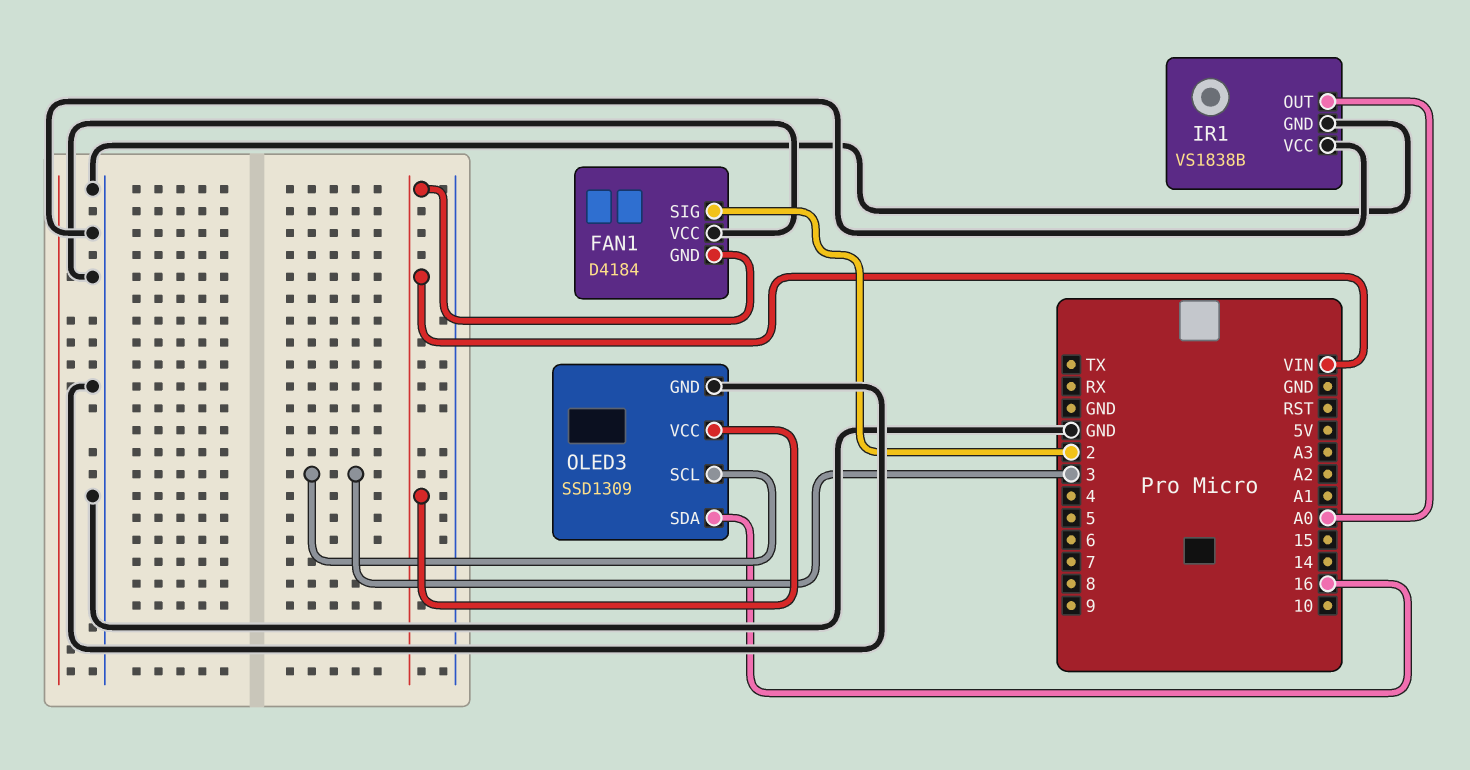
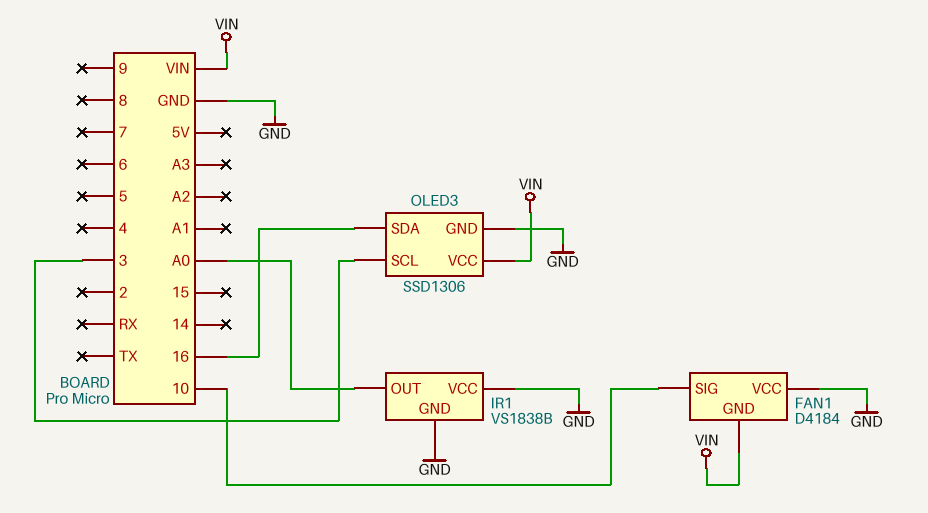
FAN1 pin SIG: 2 -> 10
OLED3: SSD1309 -> SSD1306

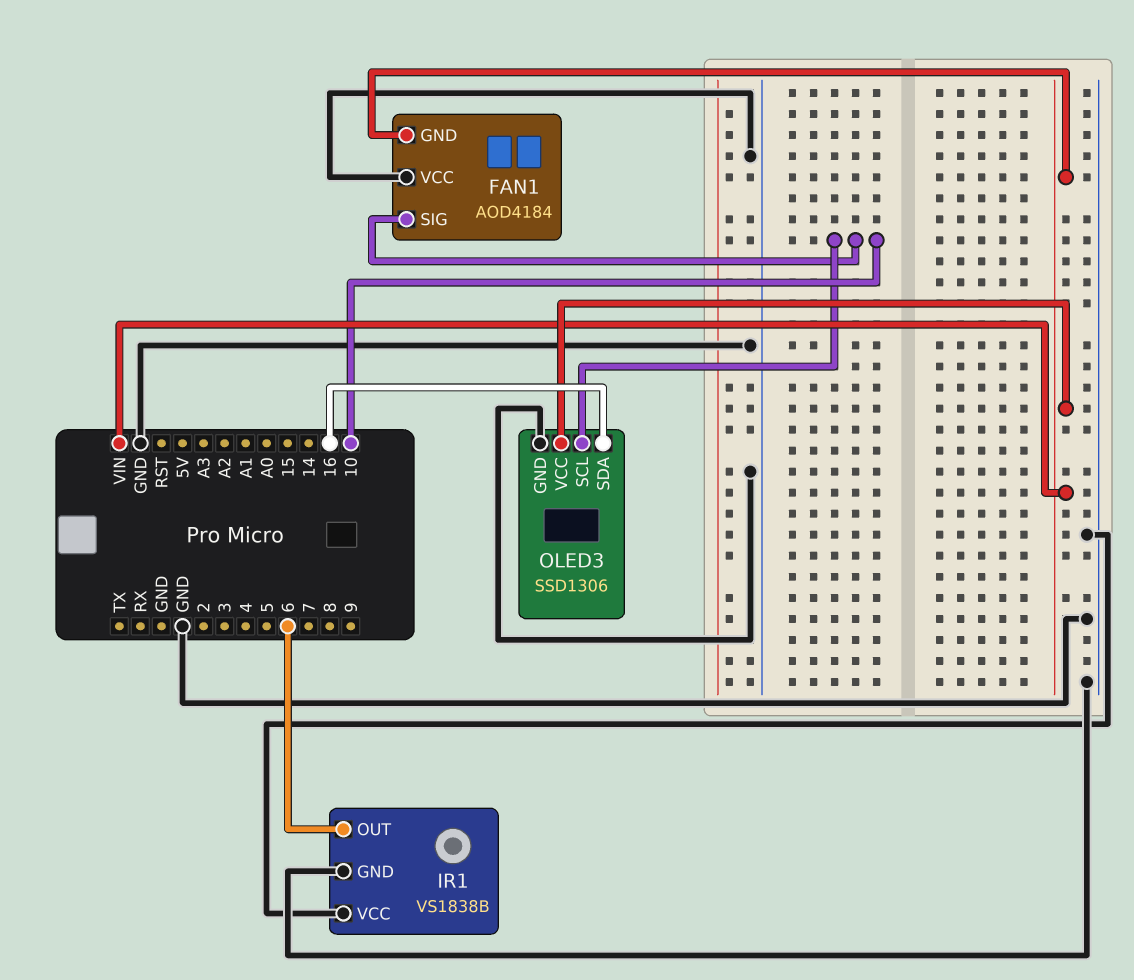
FAN1: D4184 -> AOD4184
IR1 pin OUT: A0 -> 6
OLED3 pin SCL: 3 -> 10

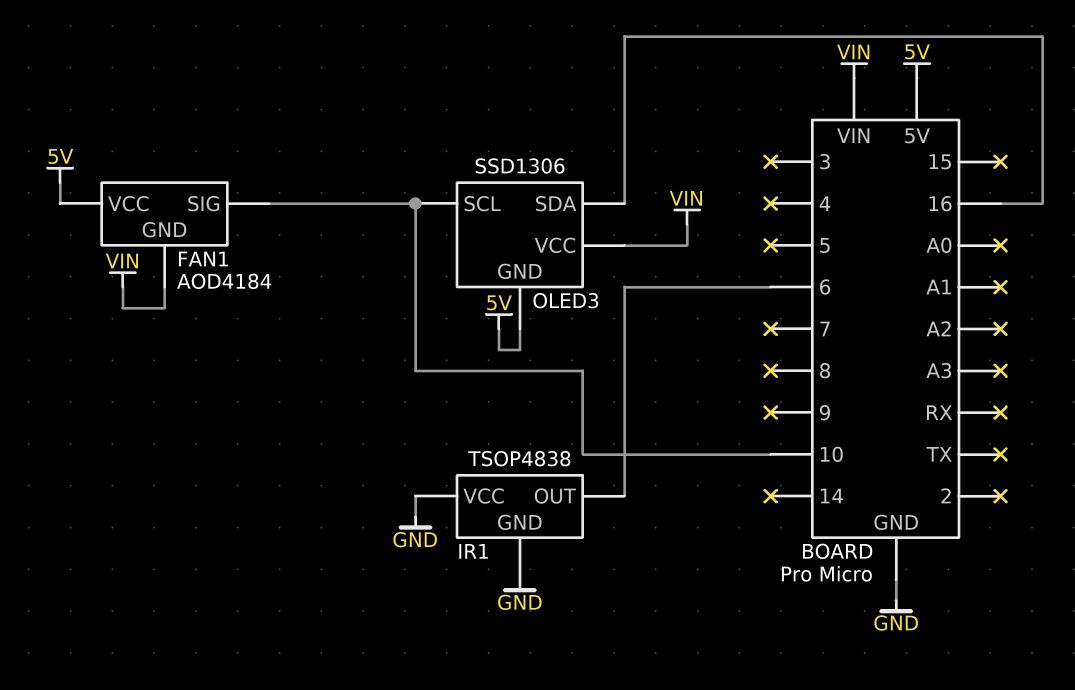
FAN1 pin VCC: GND -> 5V
IR1: VS1838B -> TSOP4838
OLED3 pin GND: GND -> 5V

